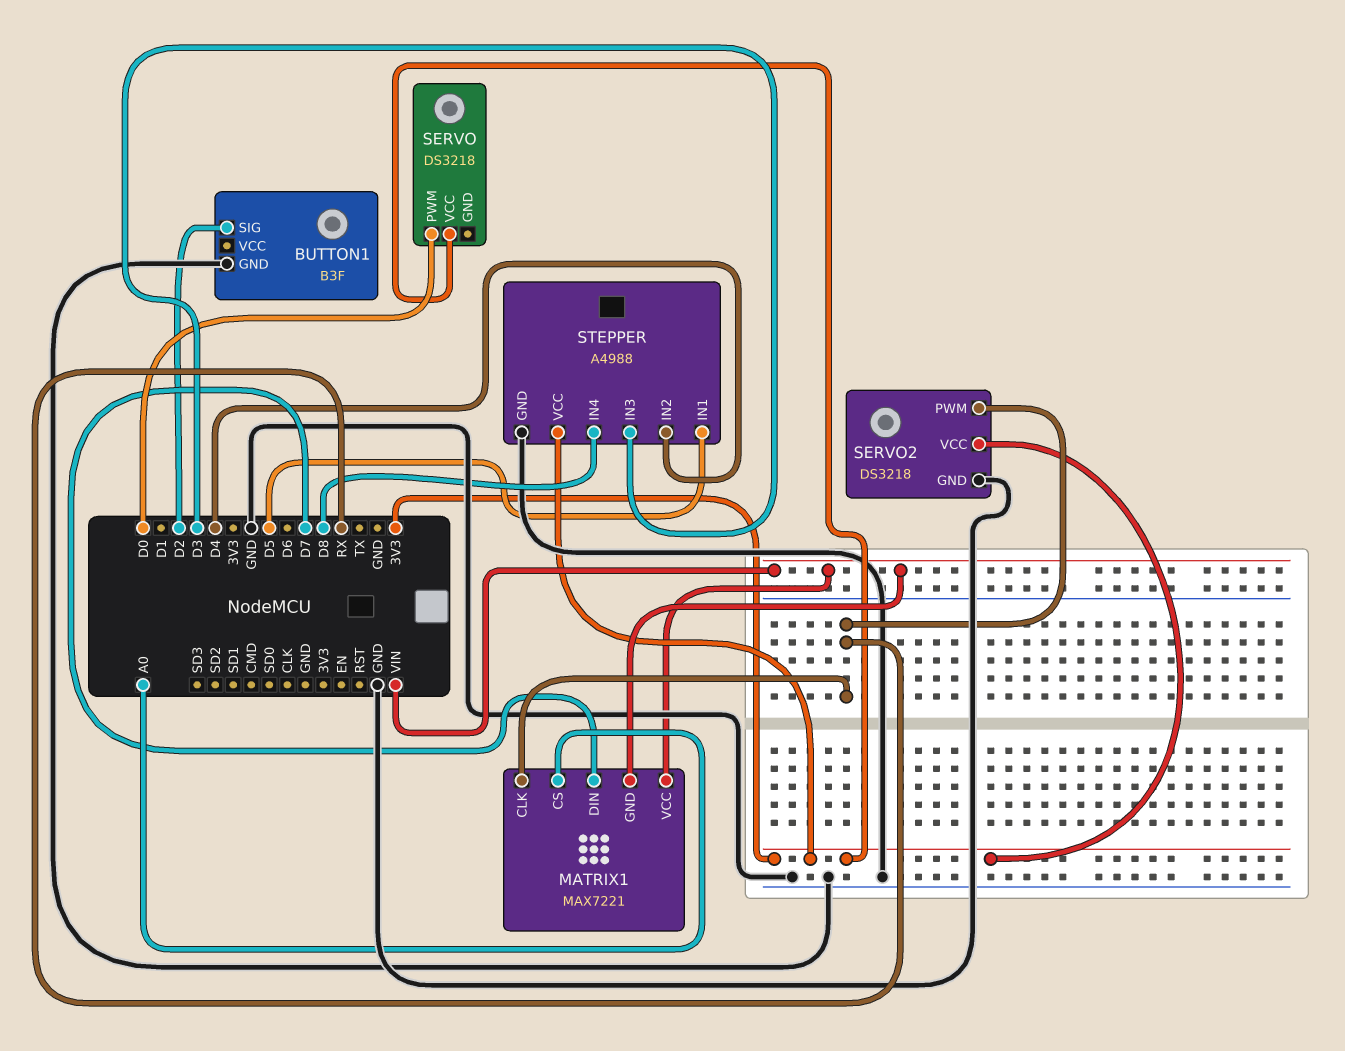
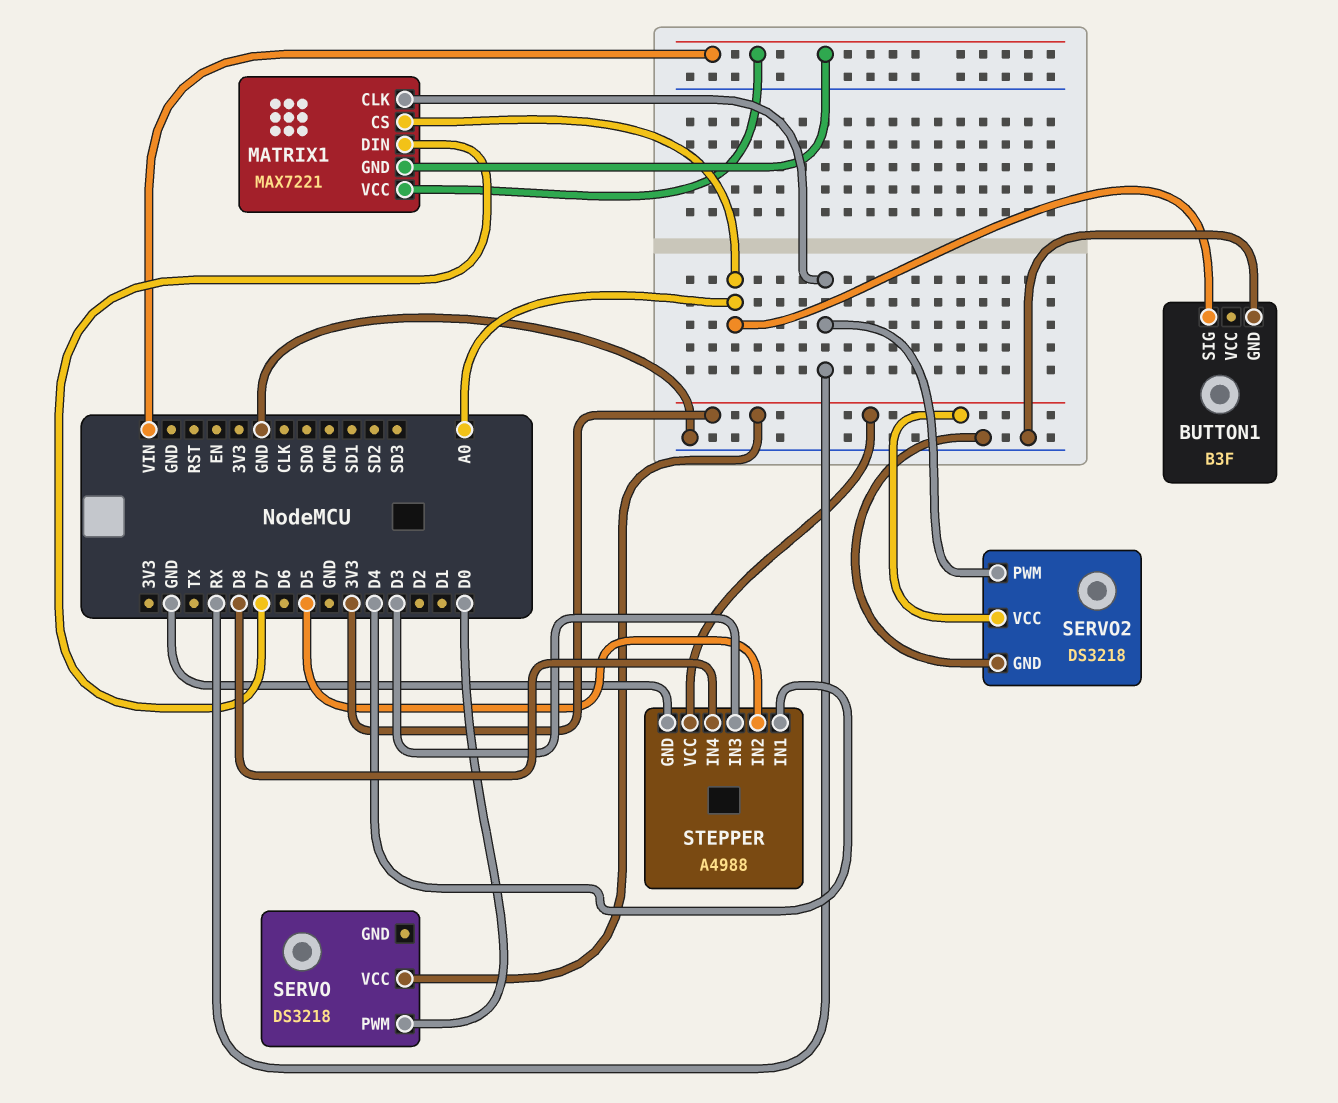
BUTTON1 pin SIG: D2 -> A0
STEPPER pin IN1: D5 -> D4
STEPPER pin IN2: D4 -> D5

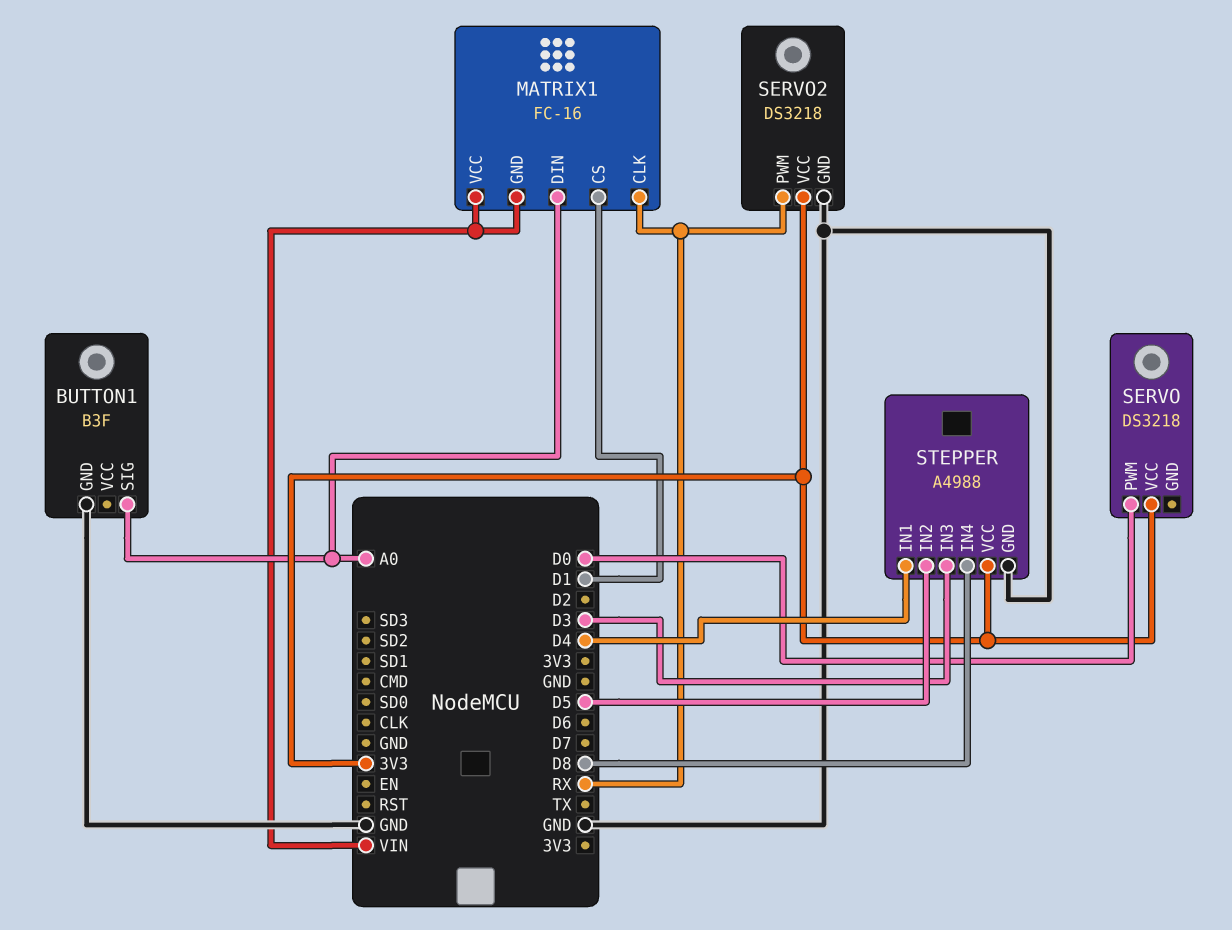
MATRIX1: MAX7221 -> FC-16
MATRIX1 pin CS: A0 -> D1
MATRIX1 pin DIN: D7 -> A0

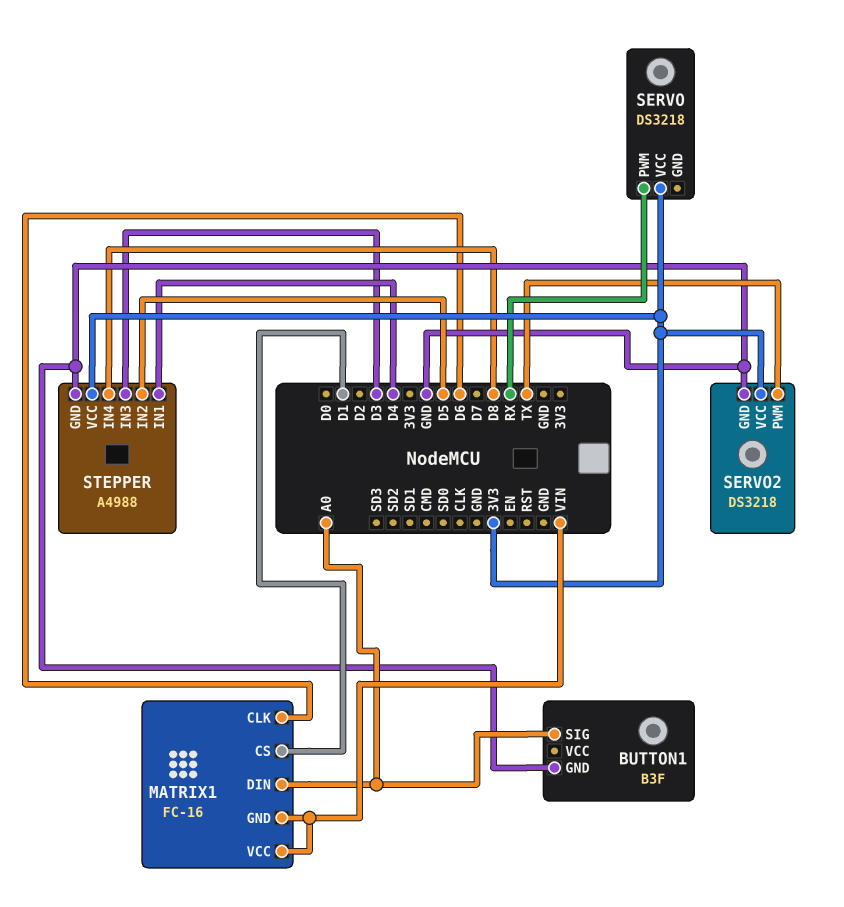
MATRIX1 pin CLK: RX -> D6
SERVO pin PWM: D0 -> RX
SERVO2 pin PWM: RX -> TX

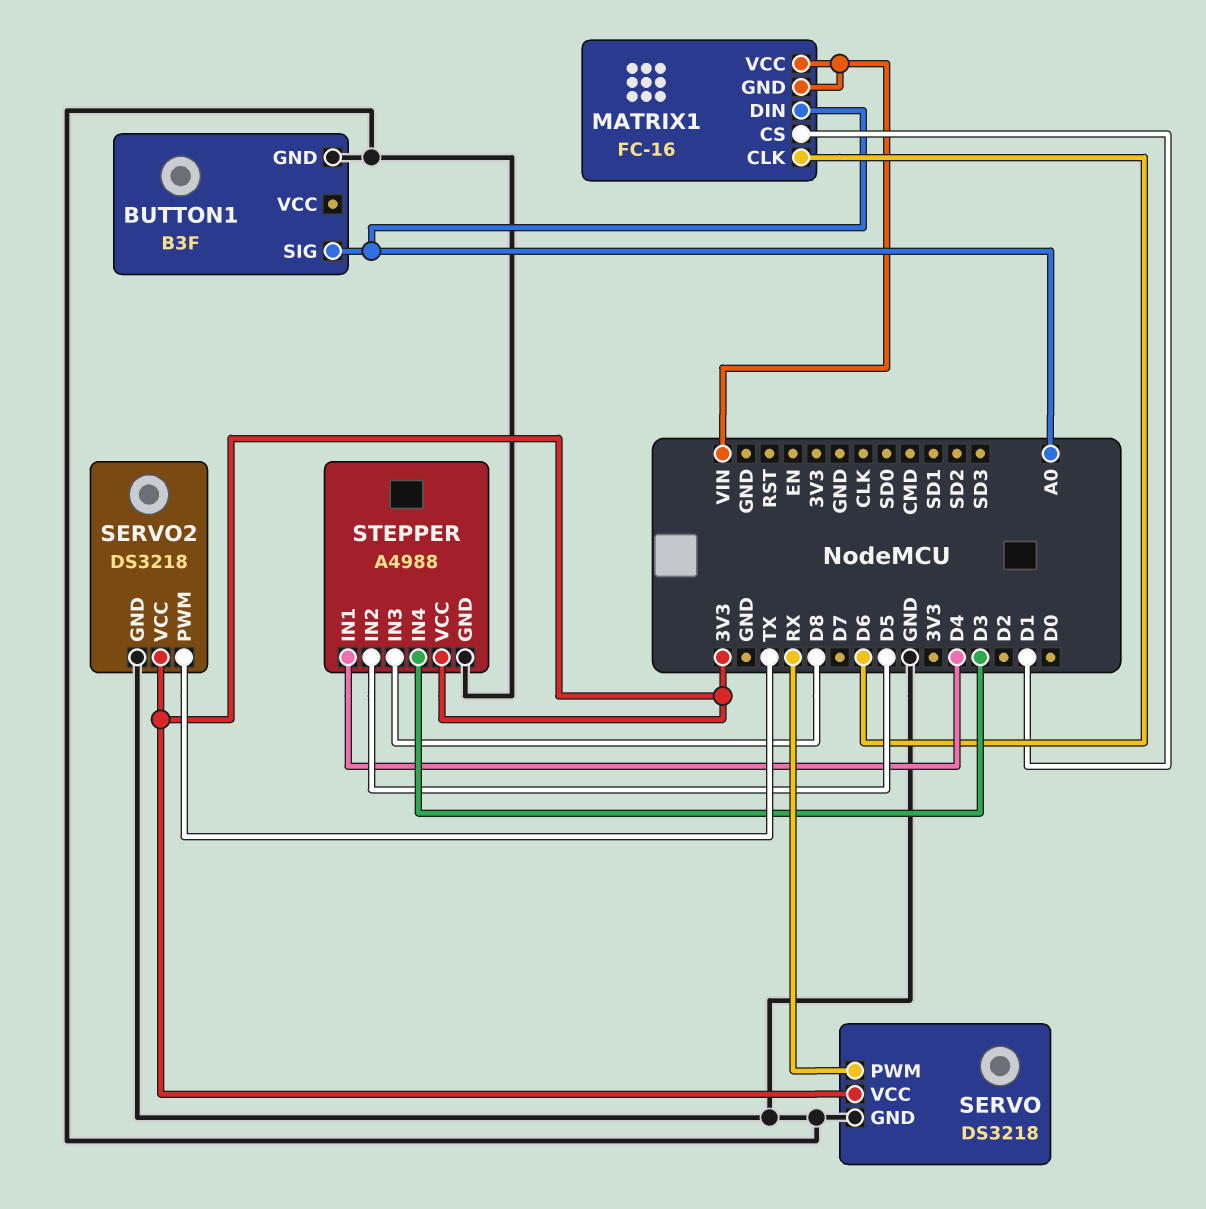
SERVO pin GND: none -> GND
STEPPER pin IN3: D3 -> D8
STEPPER pin IN4: D8 -> D3

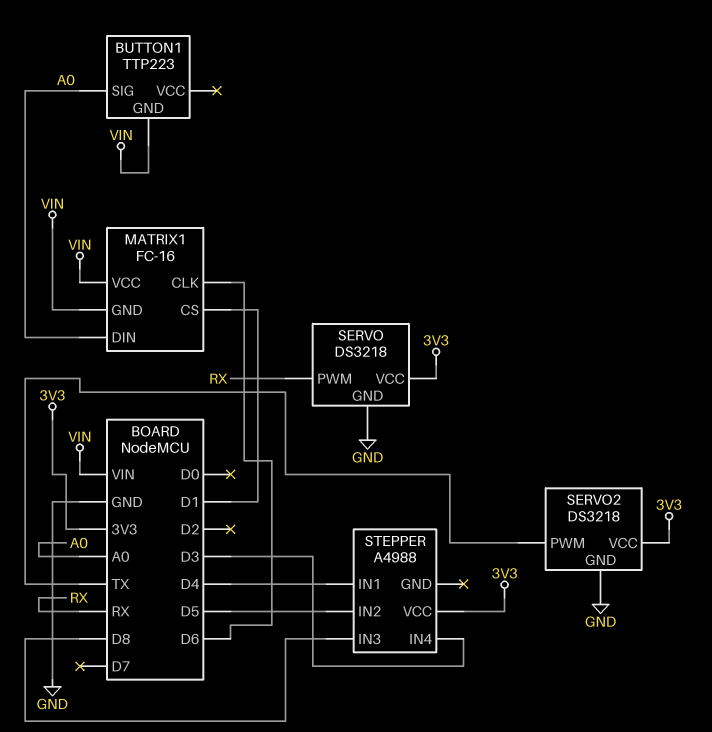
BUTTON1: B3F -> TTP223
BUTTON1 pin GND: GND -> VIN
STEPPER pin GND: GND -> none

